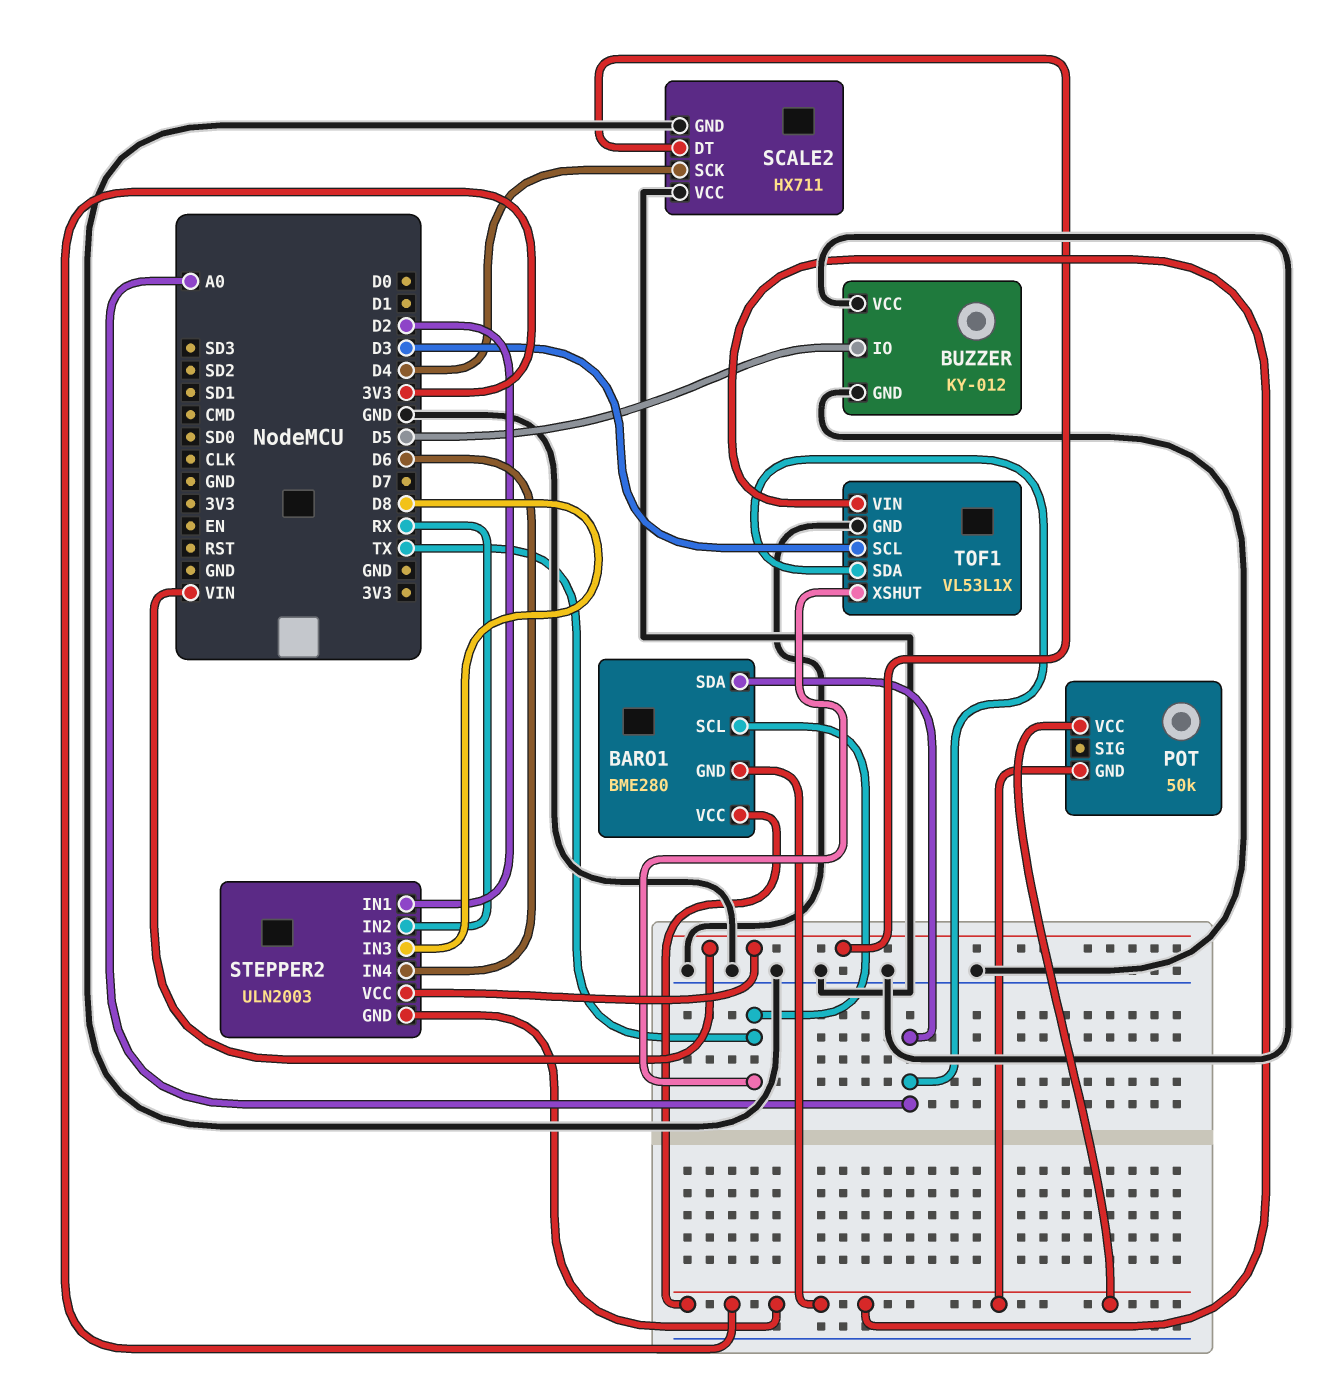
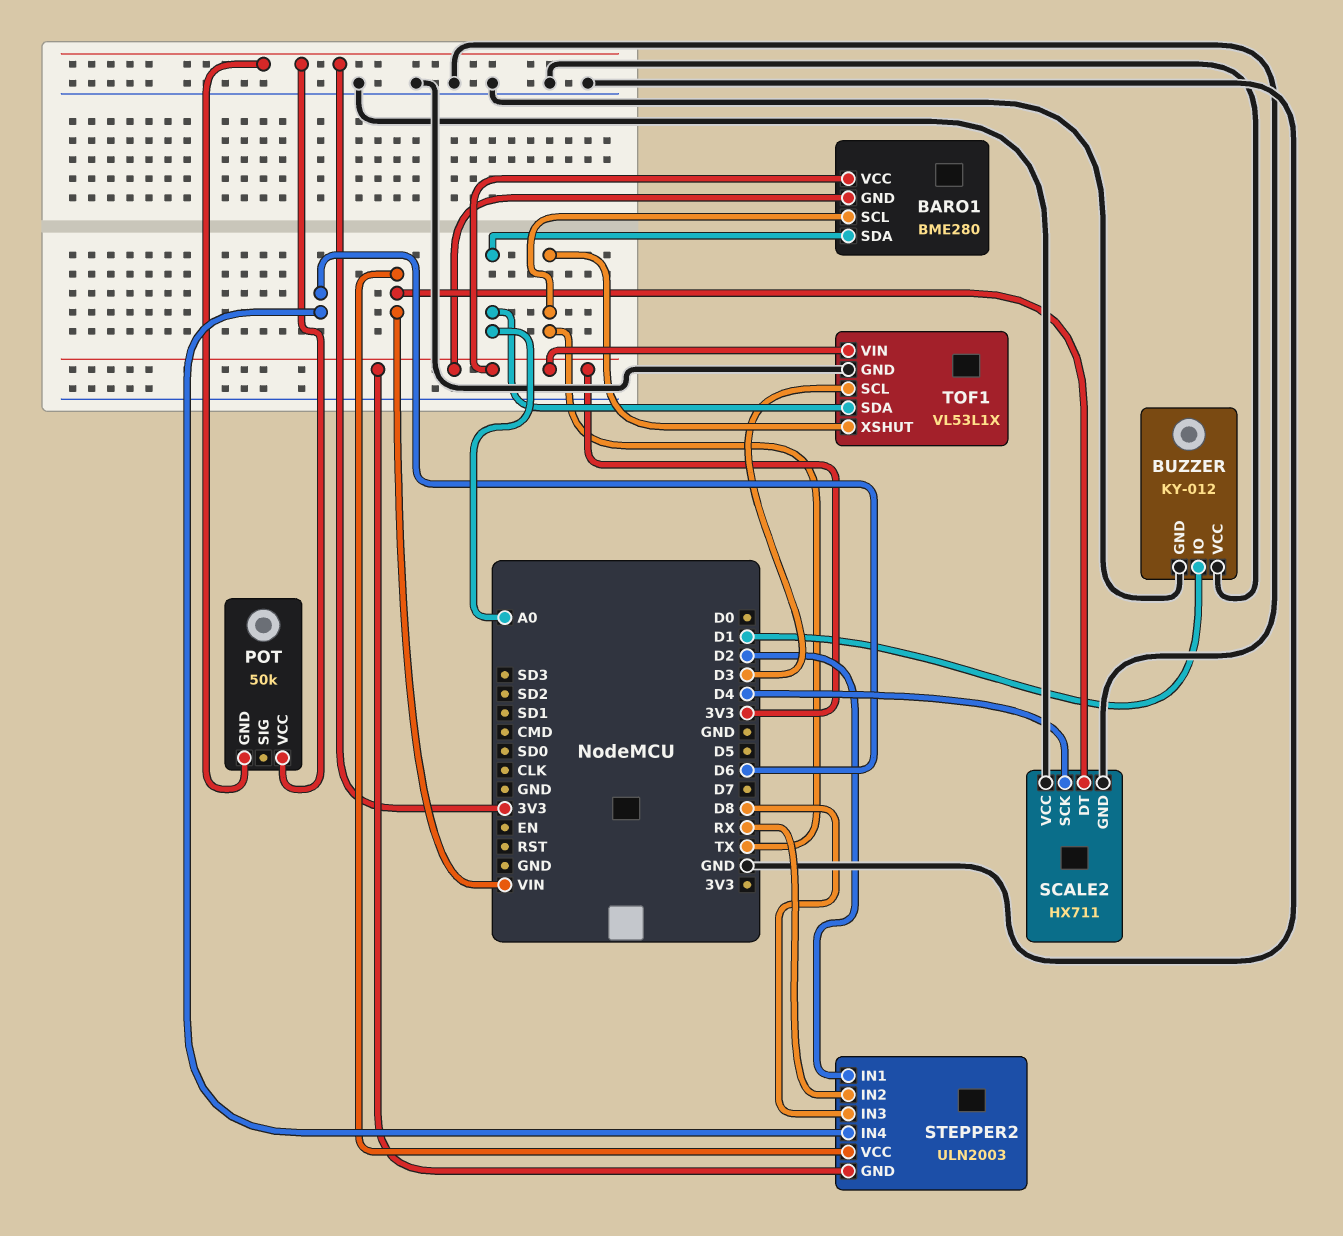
BUZZER pin IO: D5 -> D1

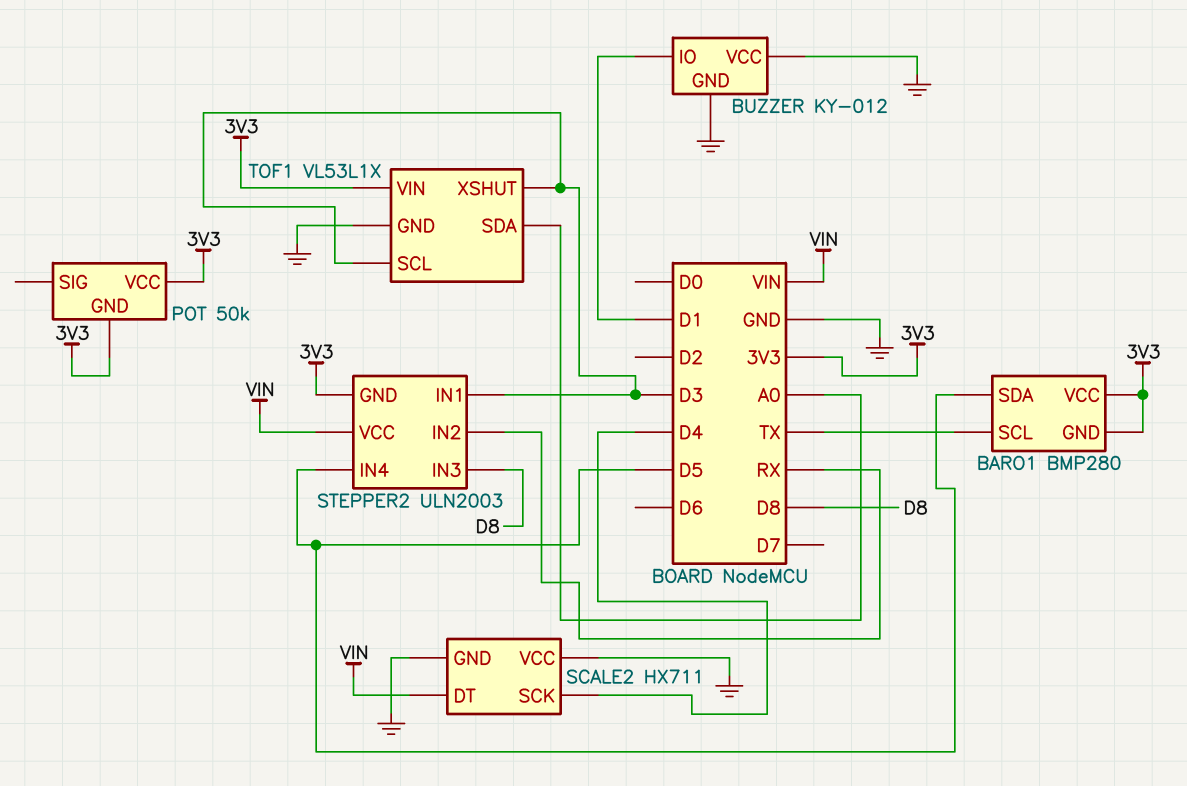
BARO1: BME280 -> BMP280
BARO1 pin SDA: A0 -> D5
STEPPER2 pin IN1: D2 -> D3
STEPPER2 pin IN4: D6 -> D5
TOF1 pin XSHUT: TX -> D3

